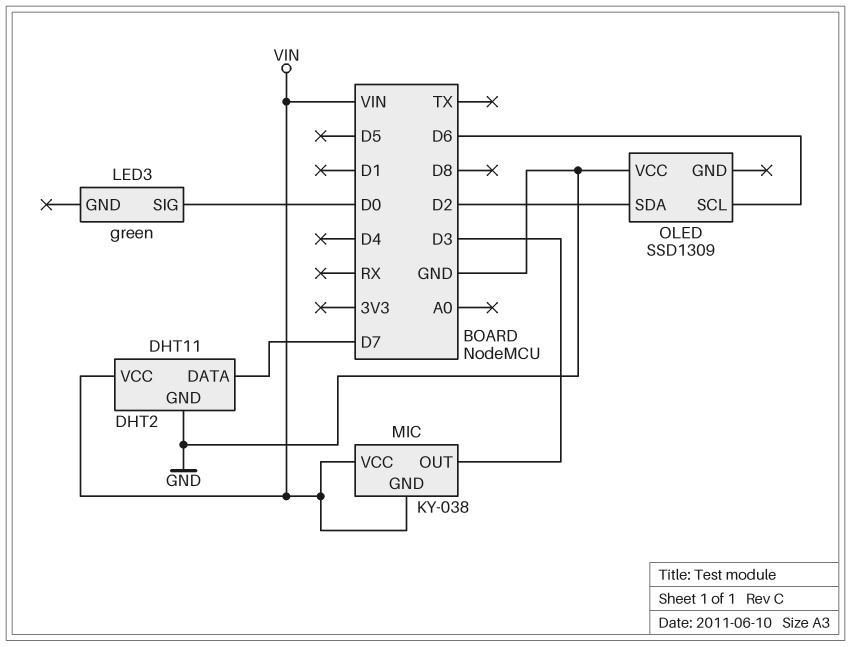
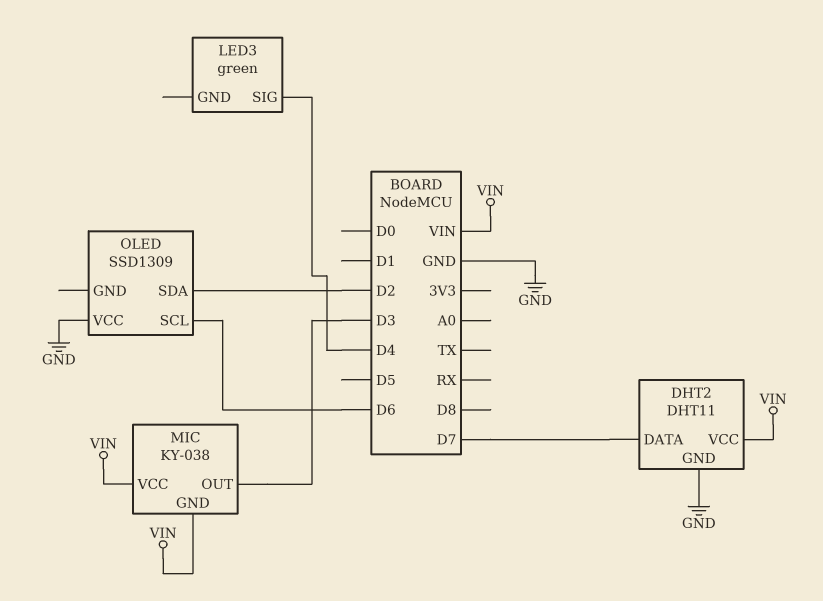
LED3 pin SIG: D0 -> D4

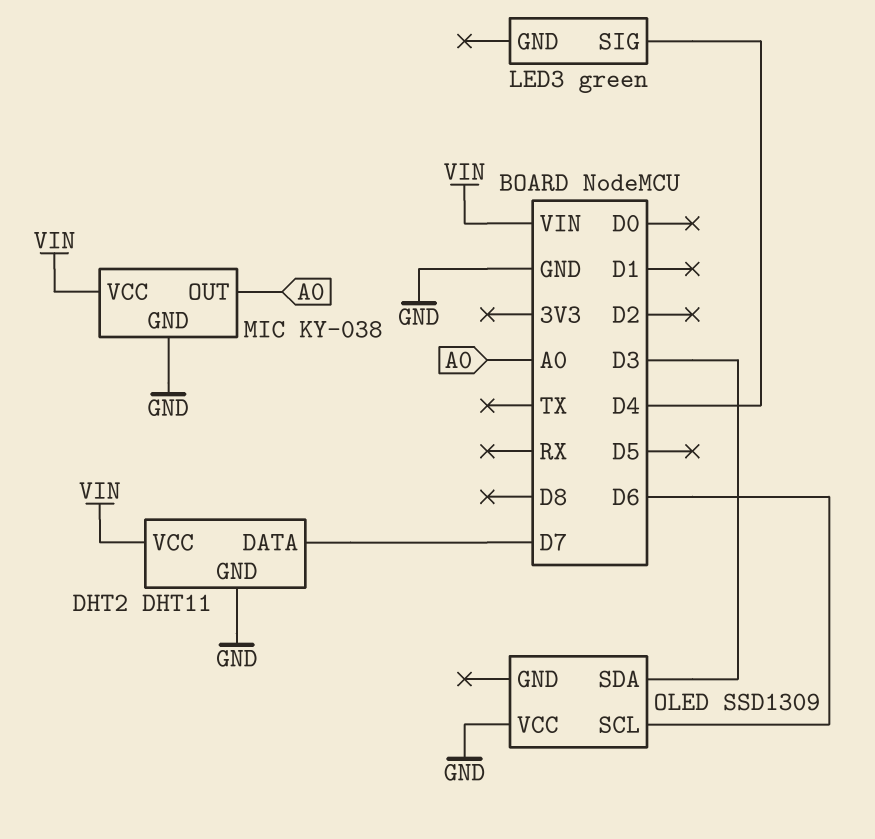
MIC pin GND: VIN -> GND
MIC pin OUT: D3 -> A0
OLED pin SDA: D2 -> D3

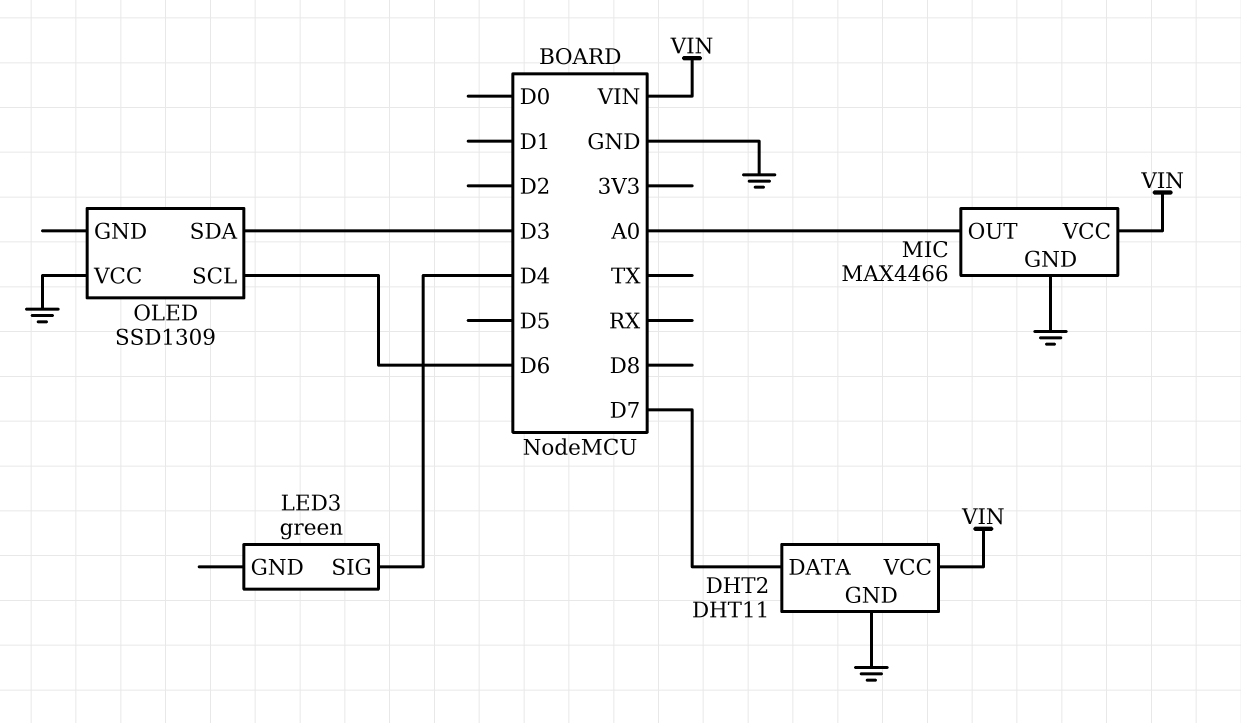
MIC: KY-038 -> MAX4466

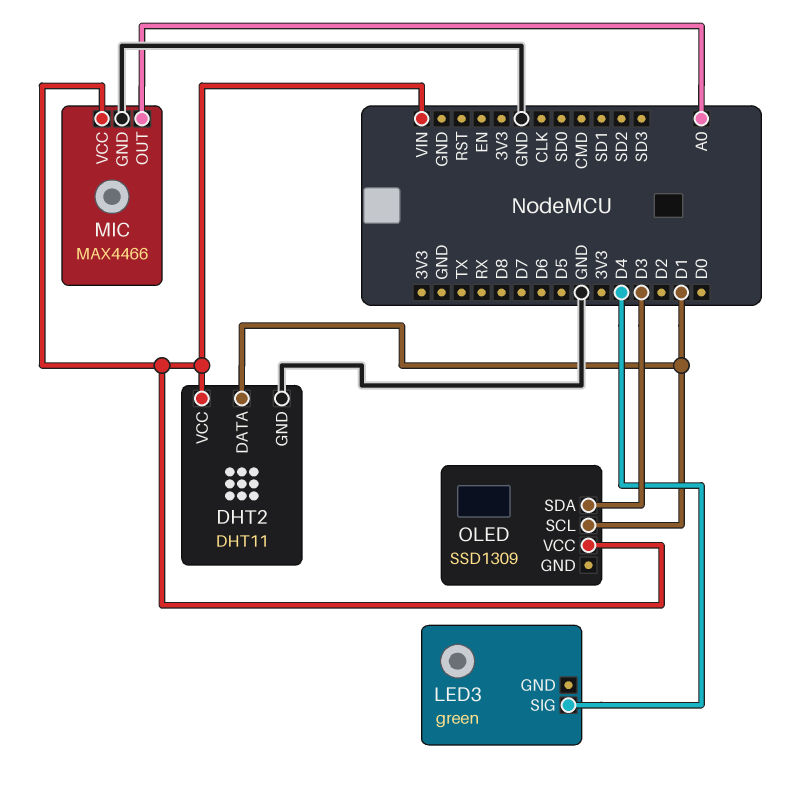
DHT2 pin DATA: D7 -> D1
OLED pin SCL: D6 -> D1
OLED pin VCC: GND -> VIN

